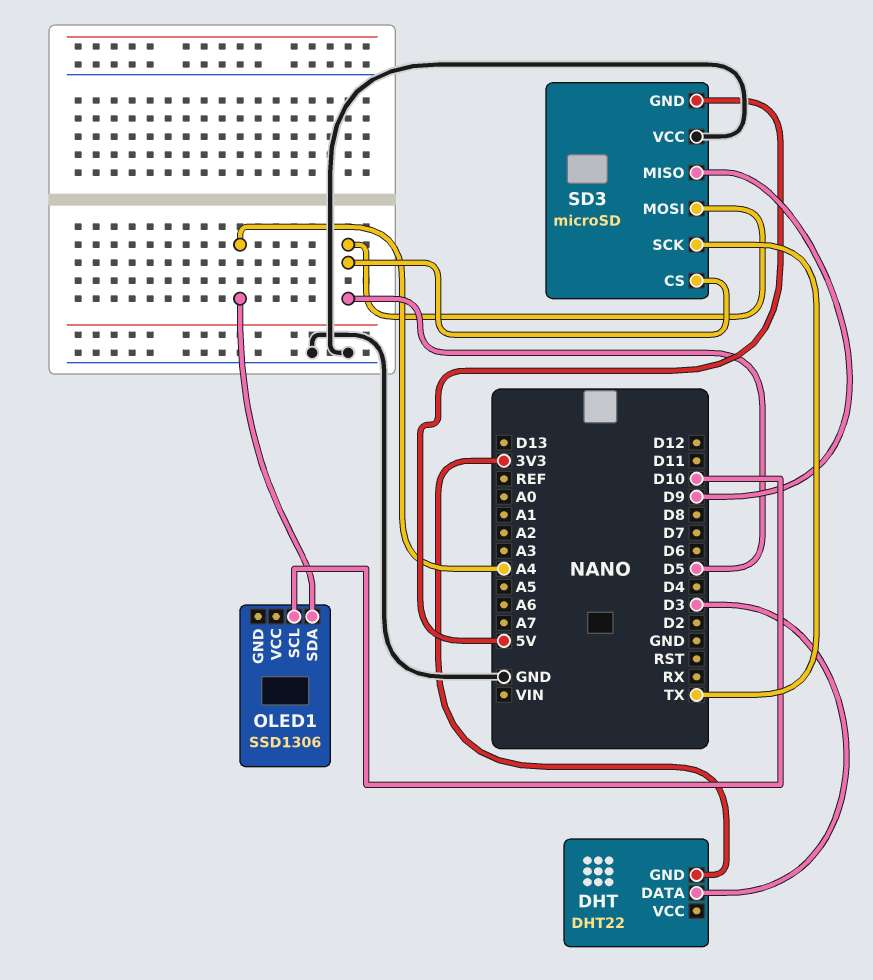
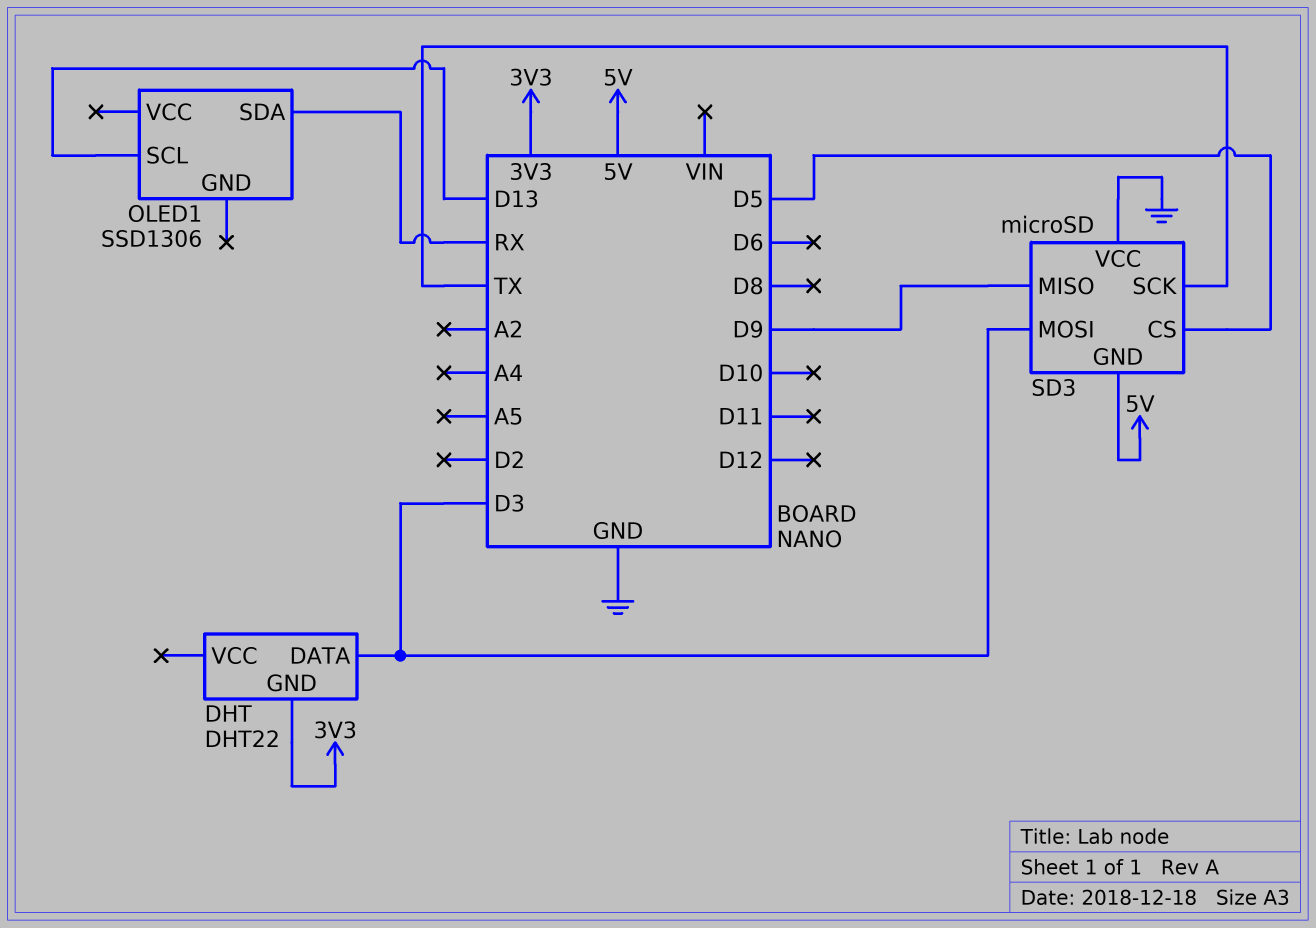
OLED1 pin SCL: D10 -> D13
OLED1 pin SDA: A4 -> RX
SD3 pin MOSI: D5 -> D3

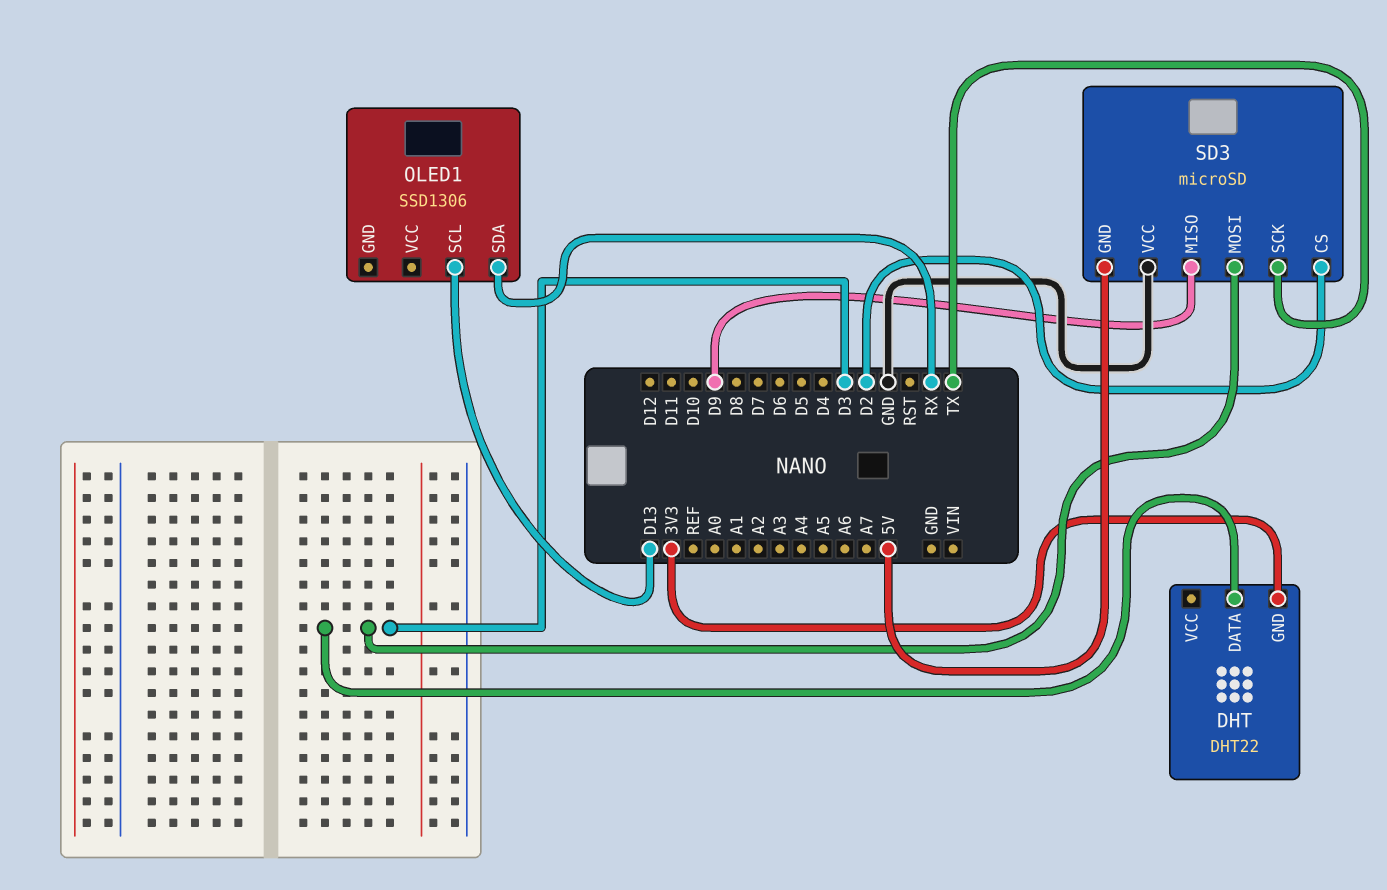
SD3 pin CS: D5 -> D2

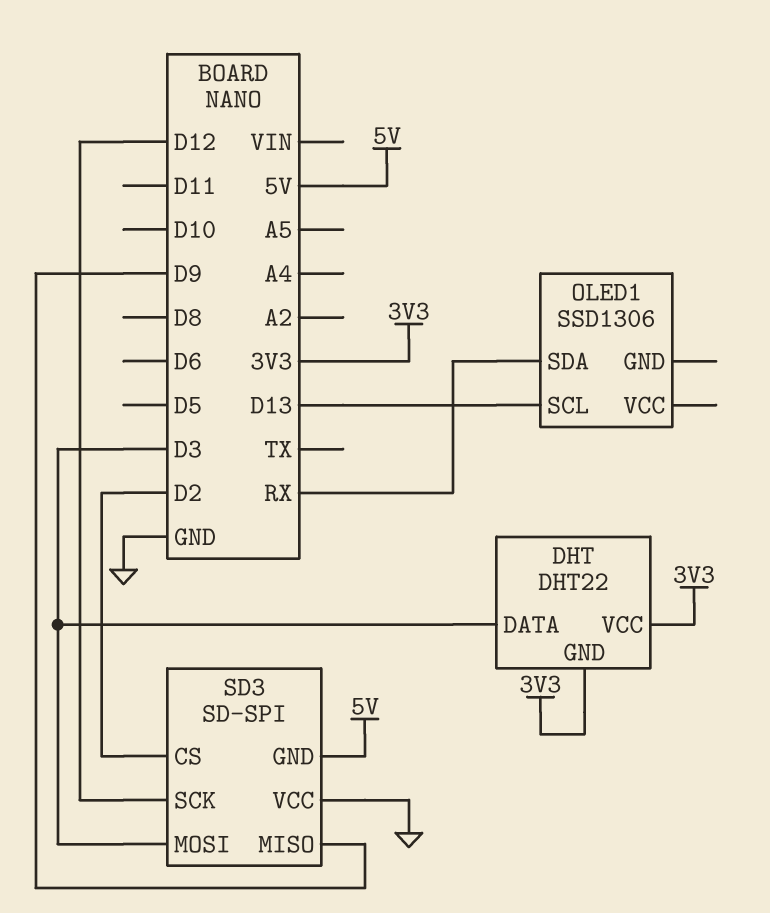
DHT pin VCC: none -> 3V3
SD3: microSD -> SD-SPI
SD3 pin SCK: TX -> D12

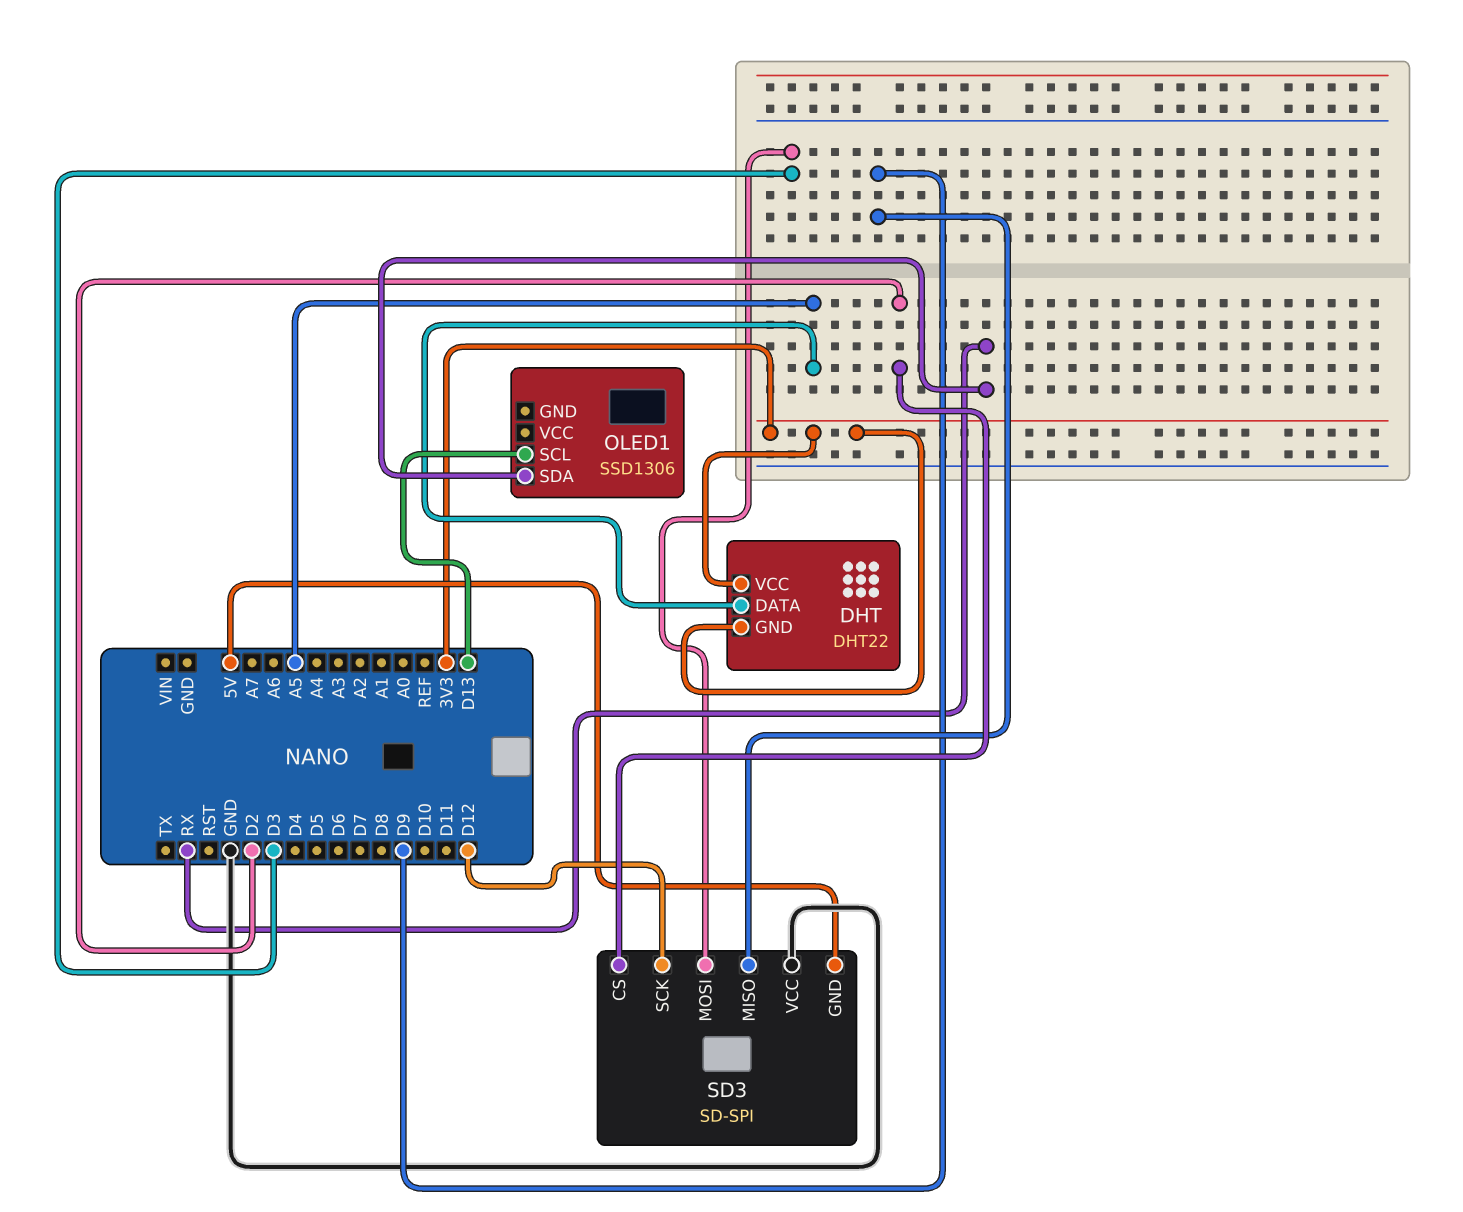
DHT pin DATA: D3 -> A5

